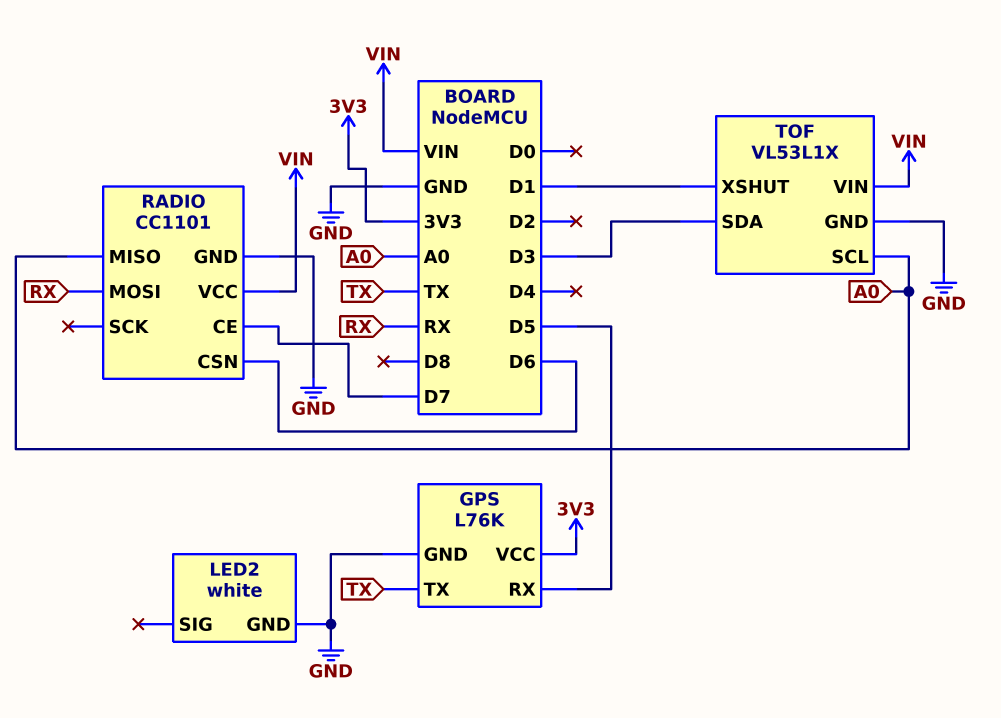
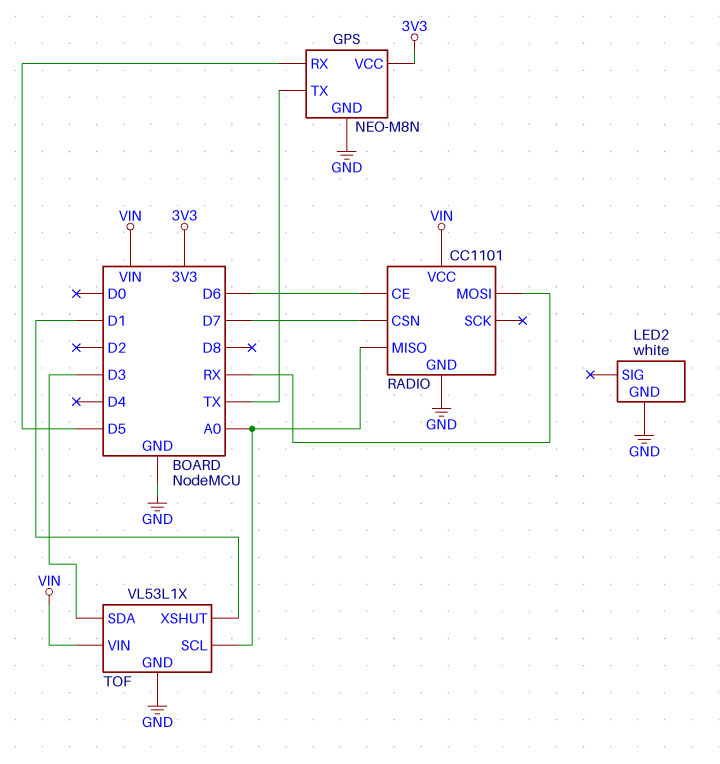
GPS: L76K -> NEO-M8N
RADIO pin CE: D7 -> D6
RADIO pin CSN: D6 -> D7

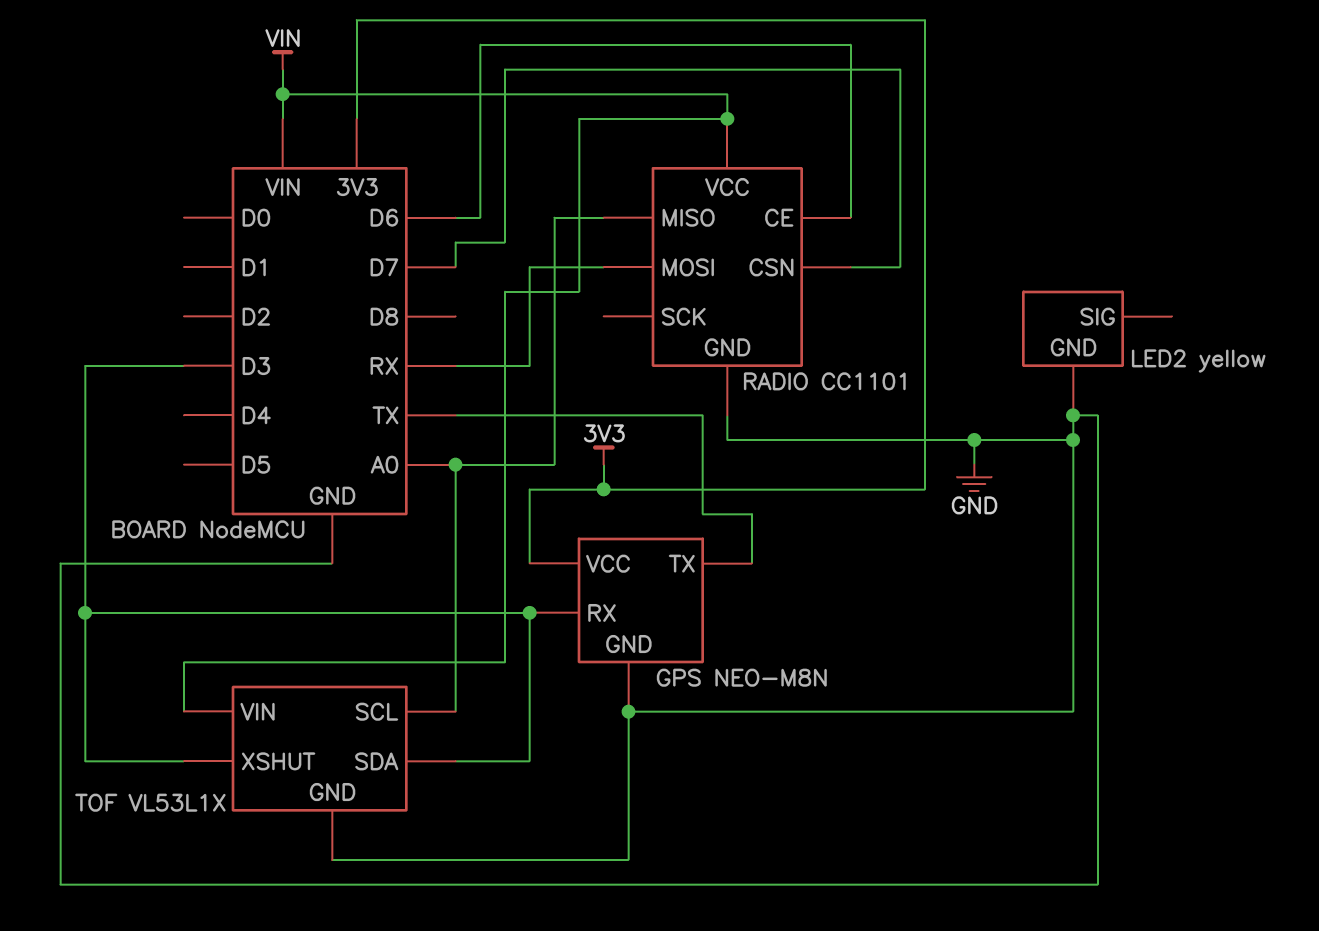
GPS pin RX: D5 -> D3
LED2: white -> yellow
TOF pin XSHUT: D1 -> D3

